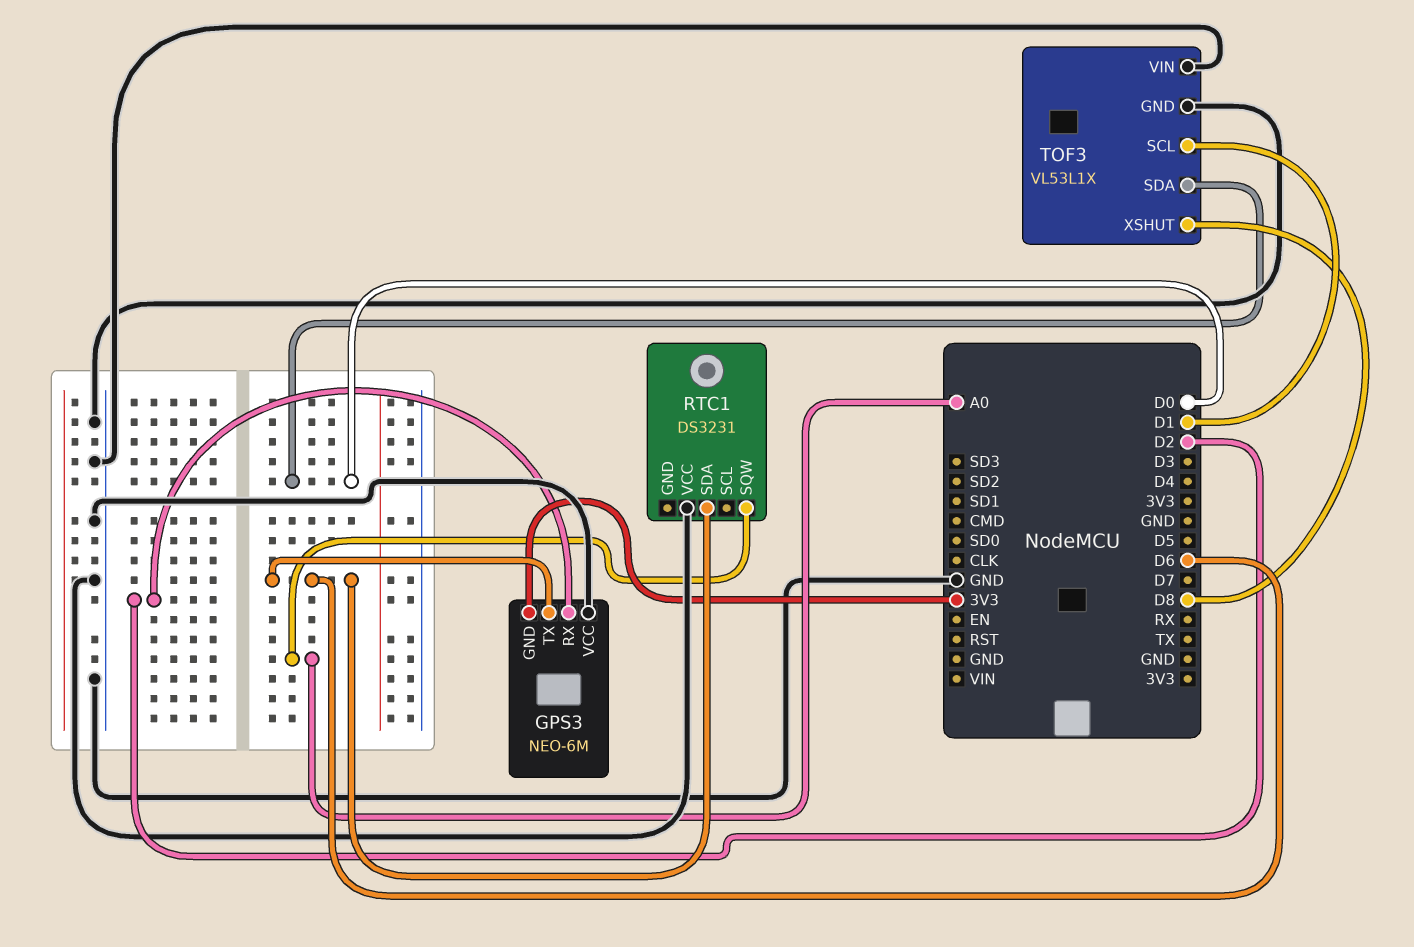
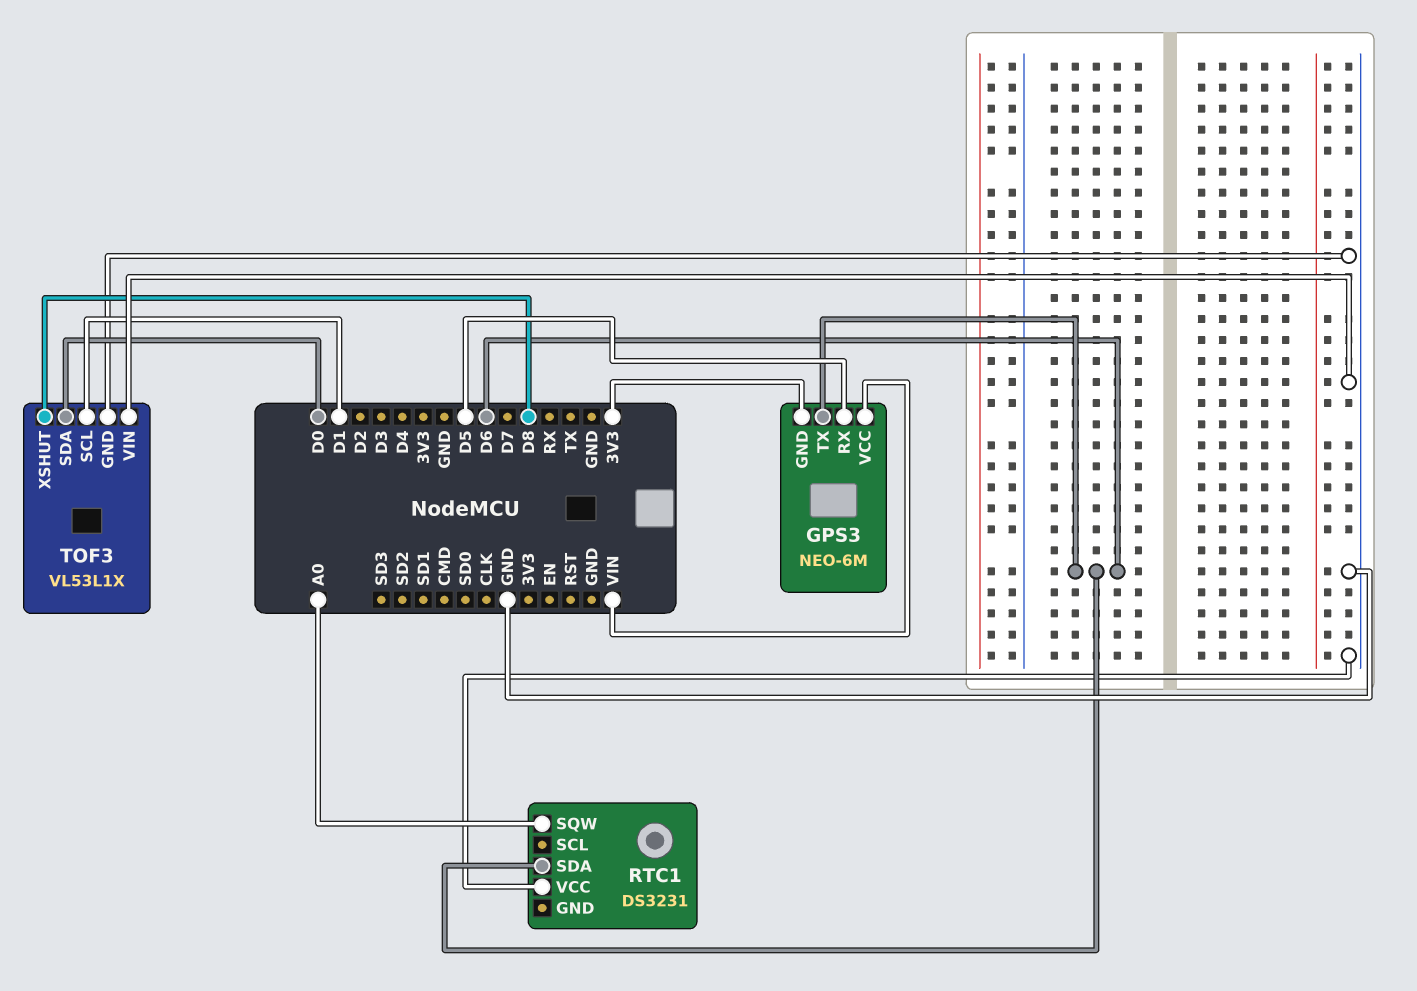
GPS3 pin RX: D2 -> D5
GPS3 pin VCC: GND -> VIN

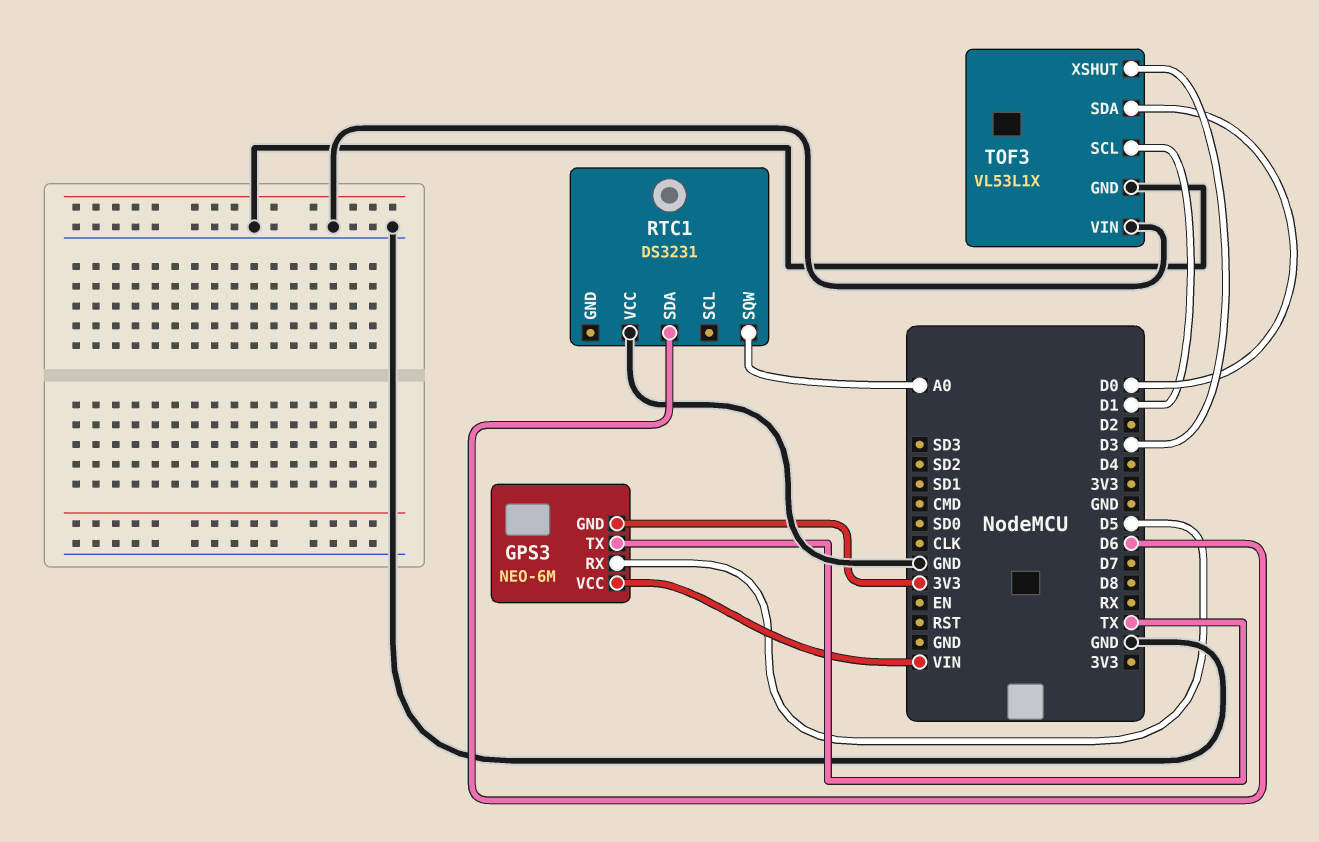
GPS3 pin TX: D6 -> TX
TOF3 pin XSHUT: D8 -> D3

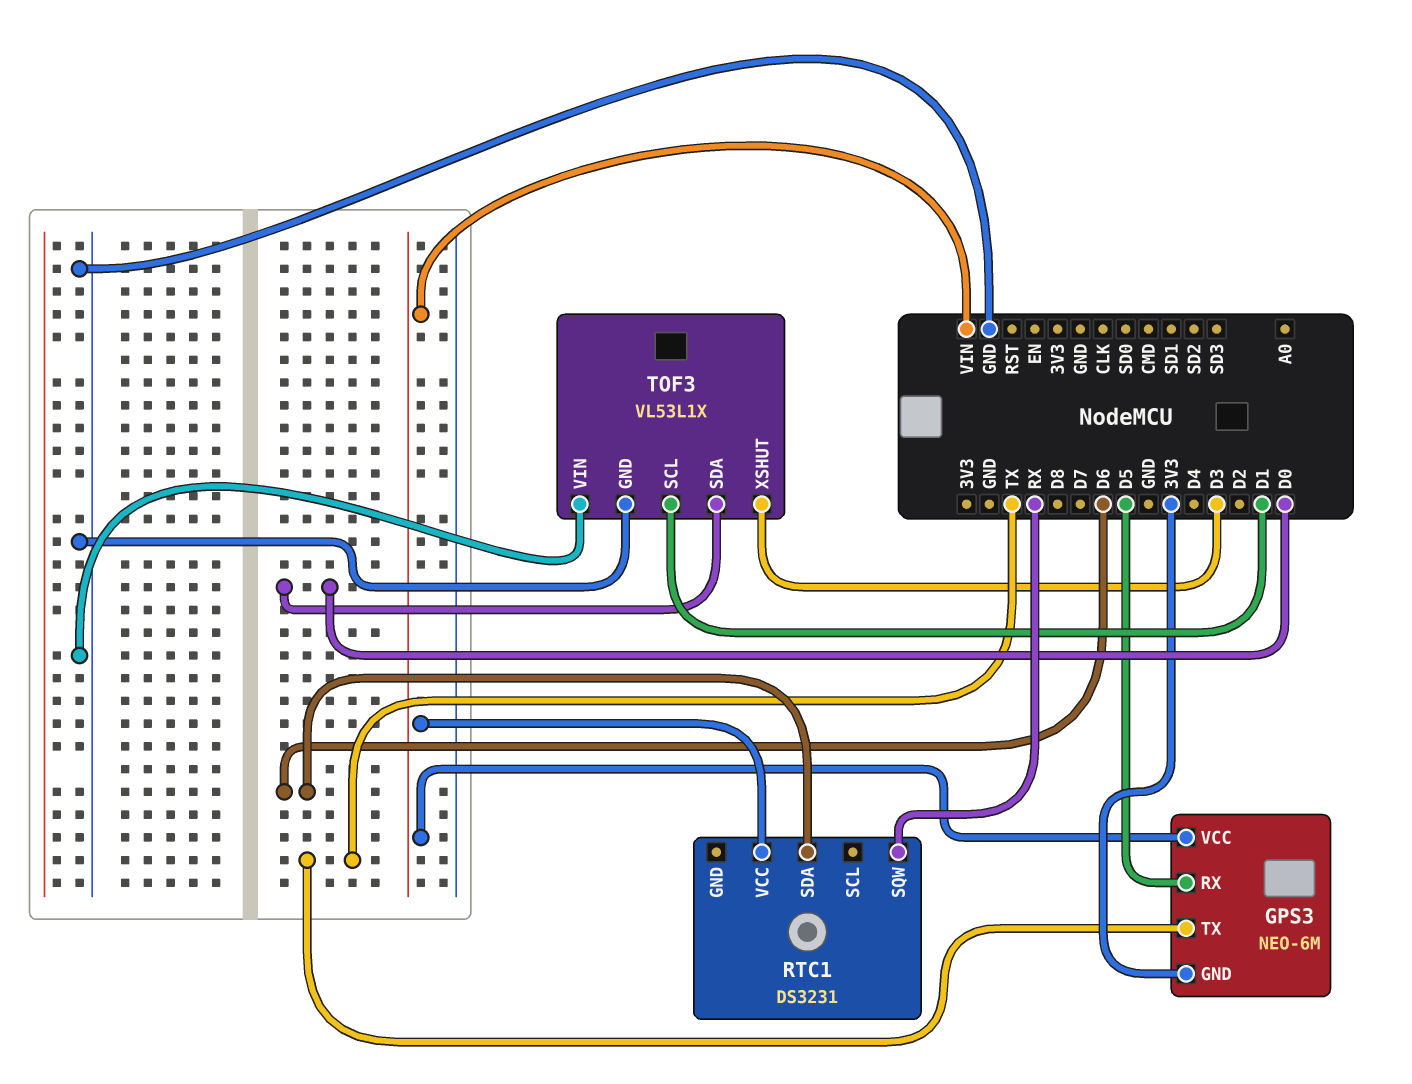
RTC1 pin SQW: A0 -> RX
RTC1 pin VCC: GND -> VIN

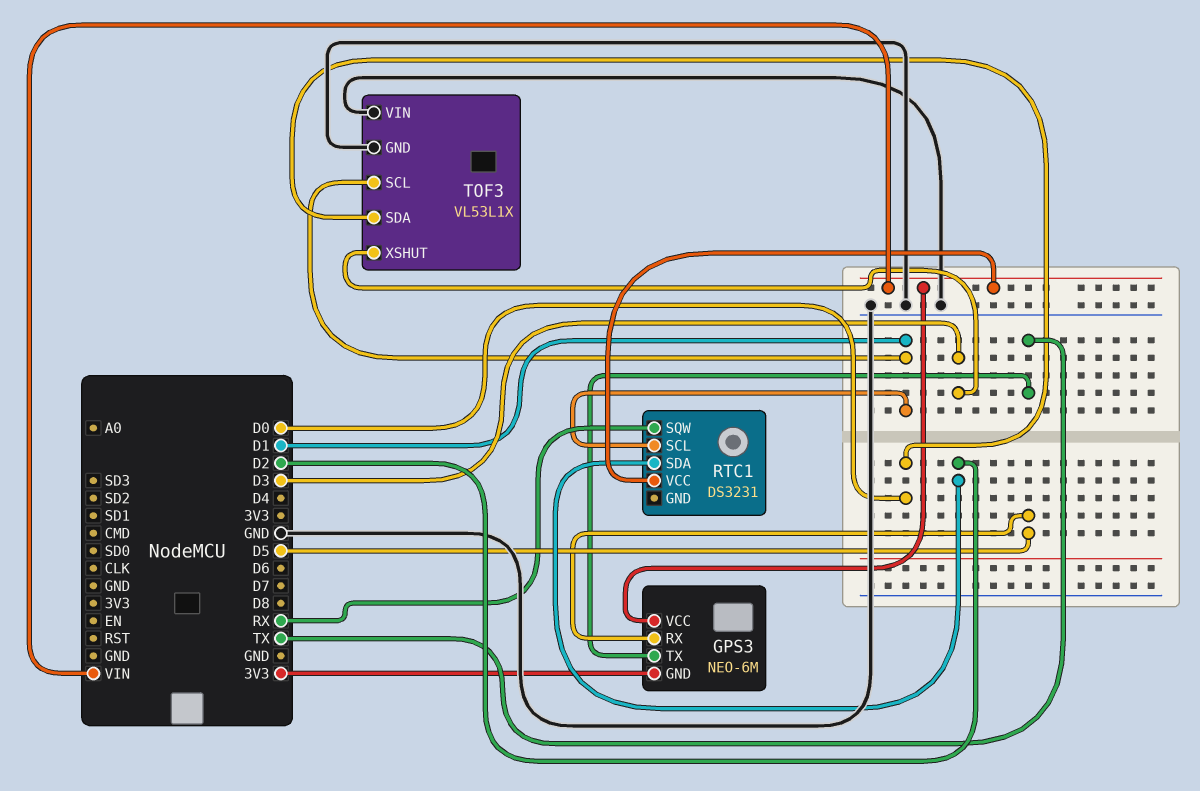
RTC1 pin SCL: none -> D1
RTC1 pin SDA: D6 -> D2

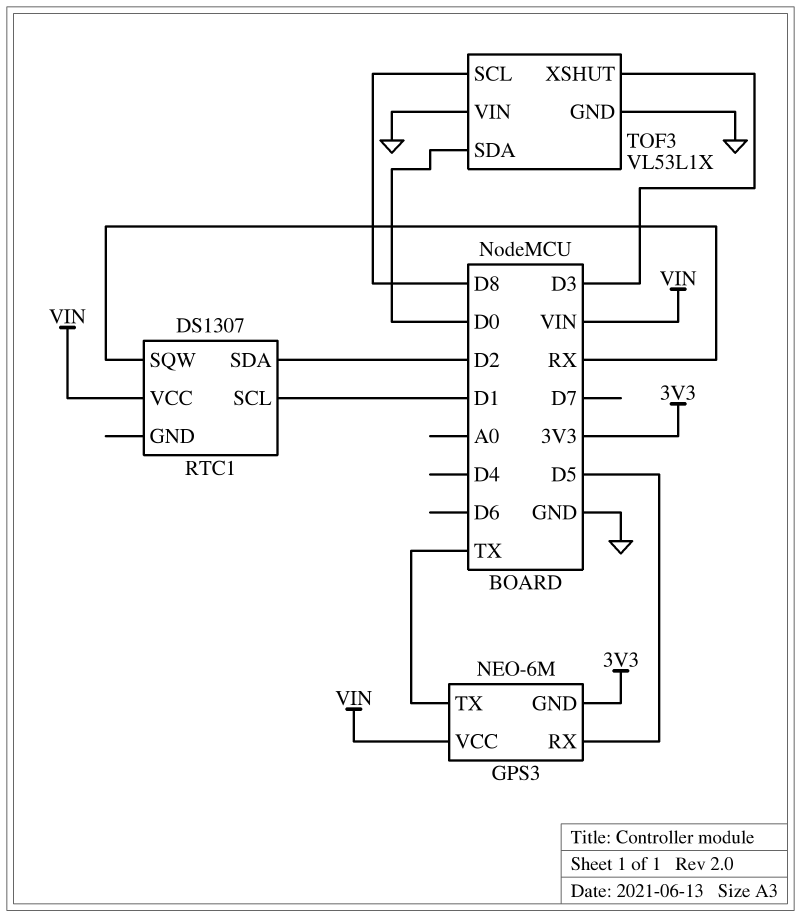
RTC1: DS3231 -> DS1307
TOF3 pin SCL: D1 -> D8

